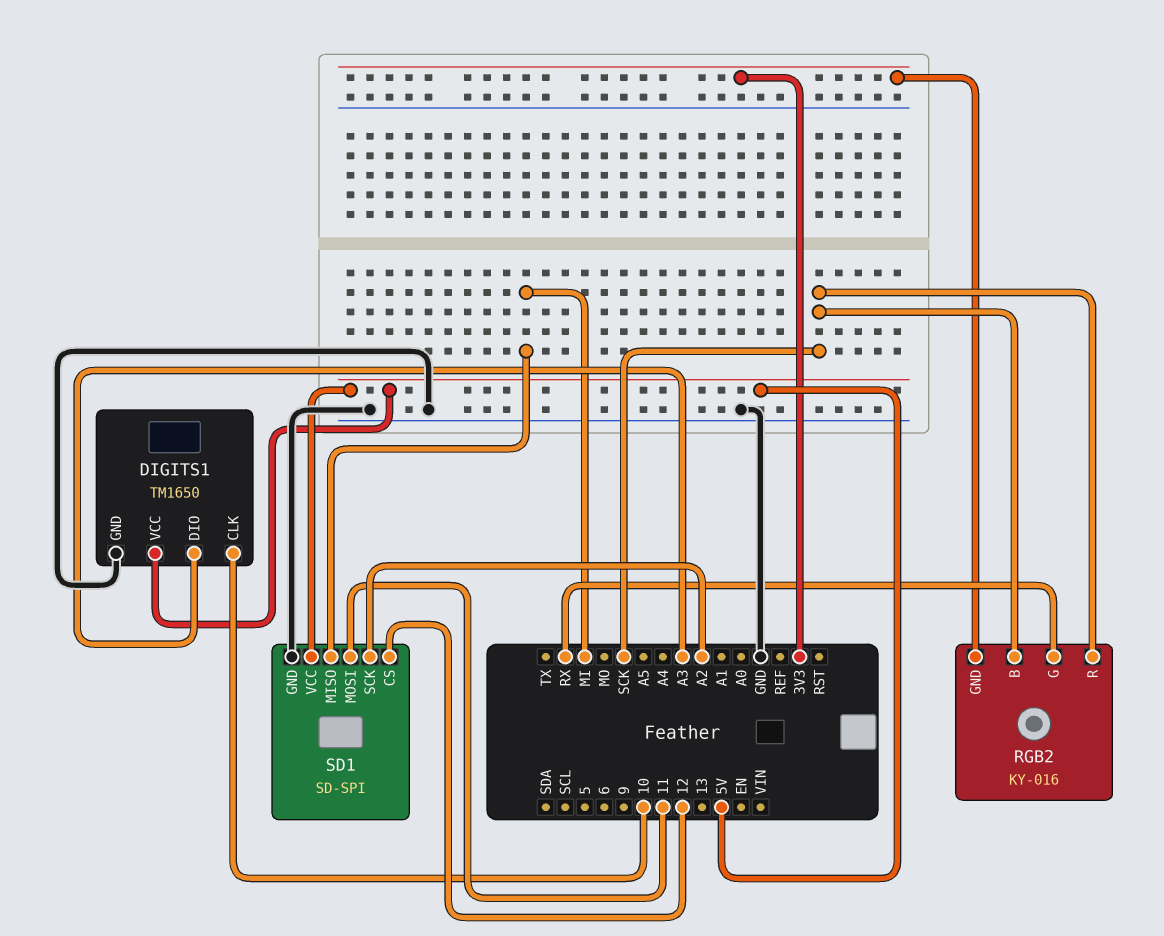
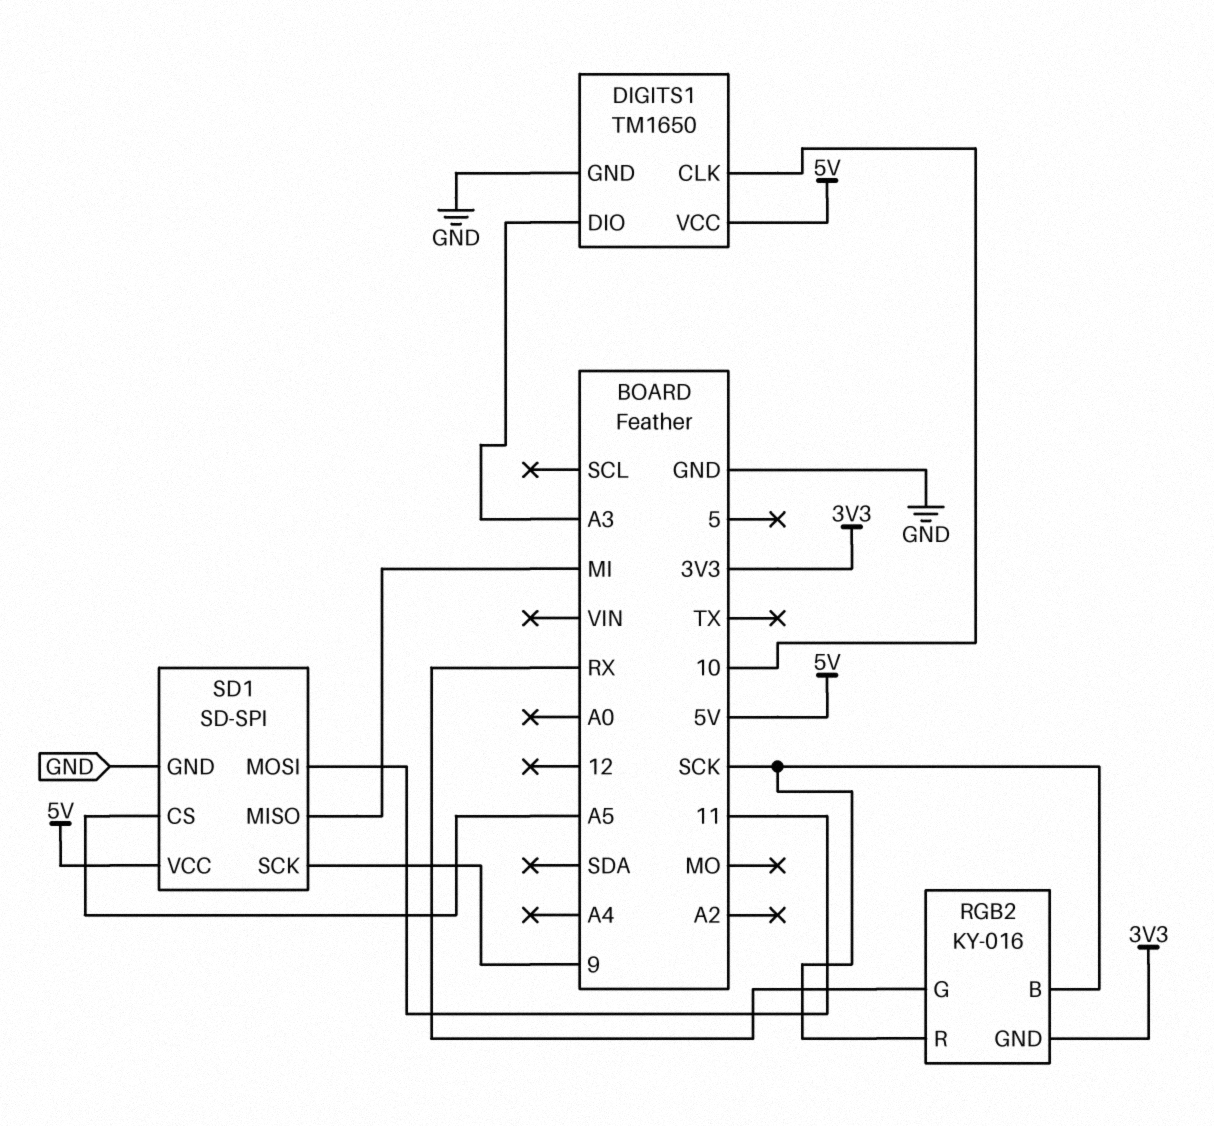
SD1 pin CS: 12 -> A5
SD1 pin SCK: A2 -> 9

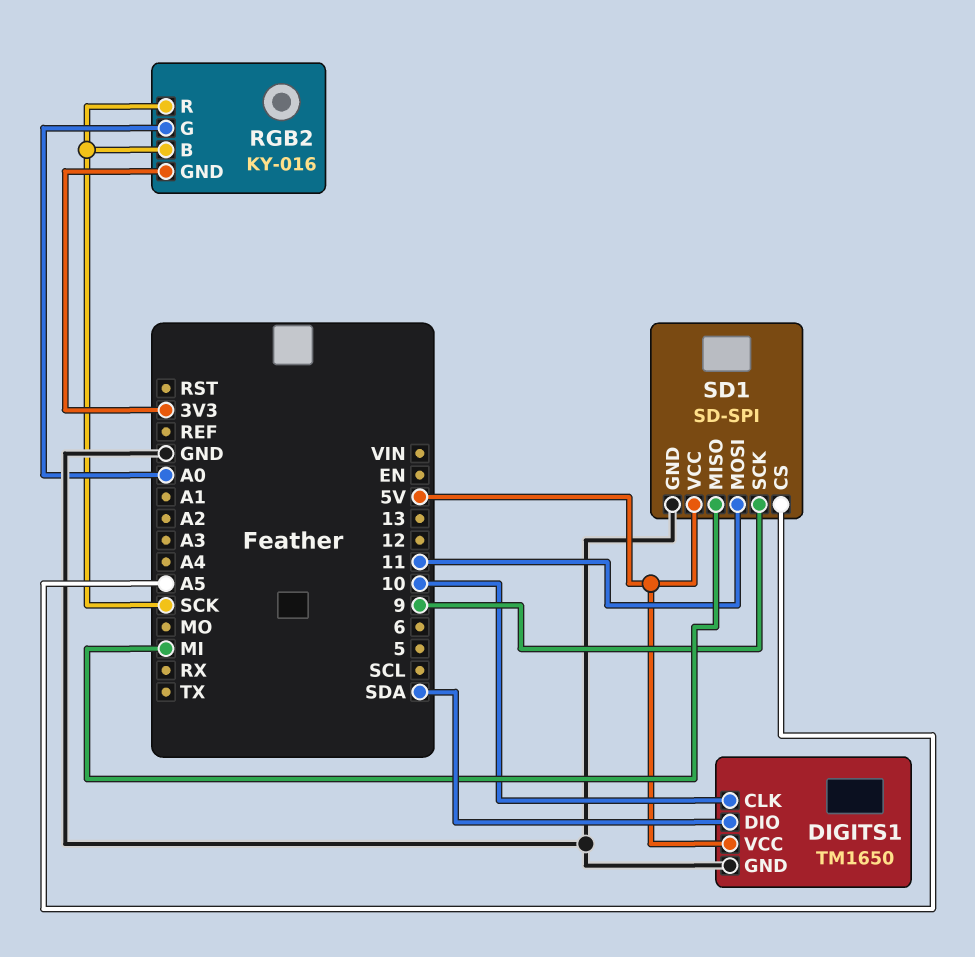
DIGITS1 pin DIO: A3 -> SDA
RGB2 pin G: RX -> A0

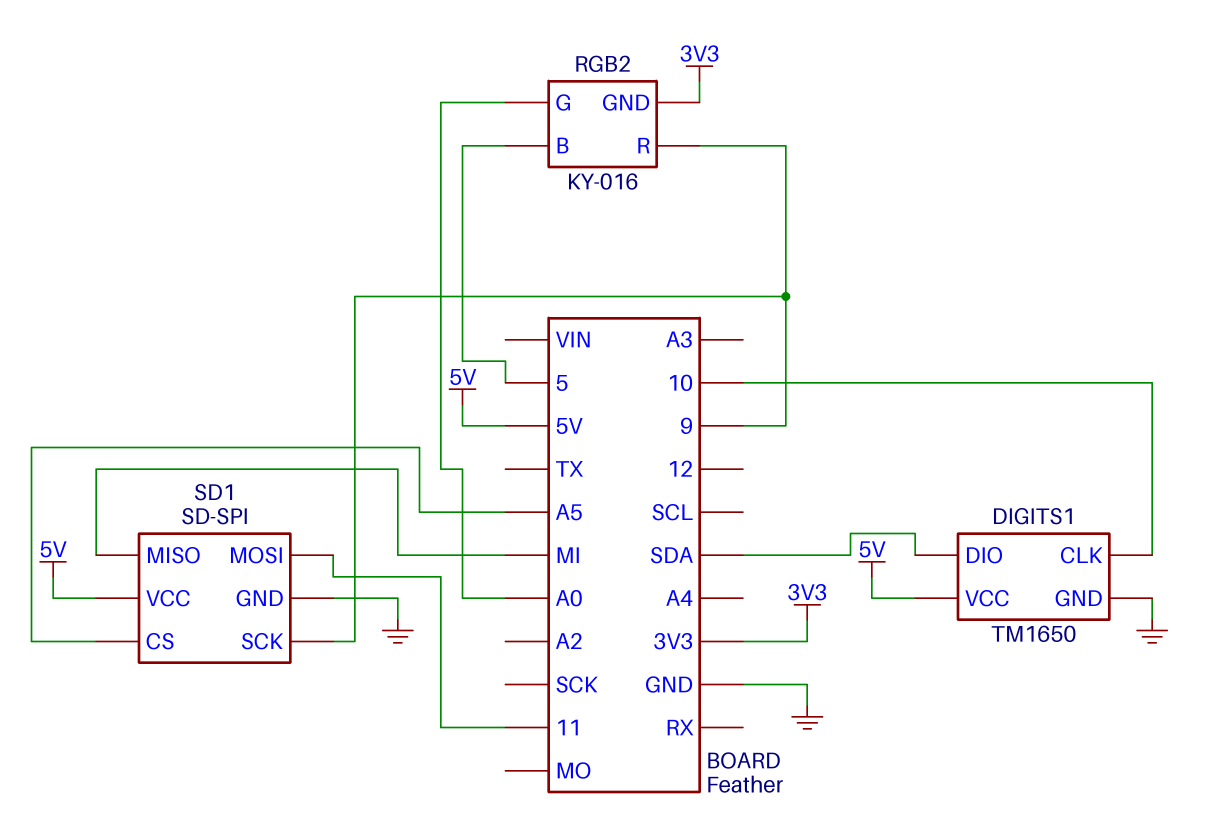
RGB2 pin B: SCK -> 5
RGB2 pin R: SCK -> 9

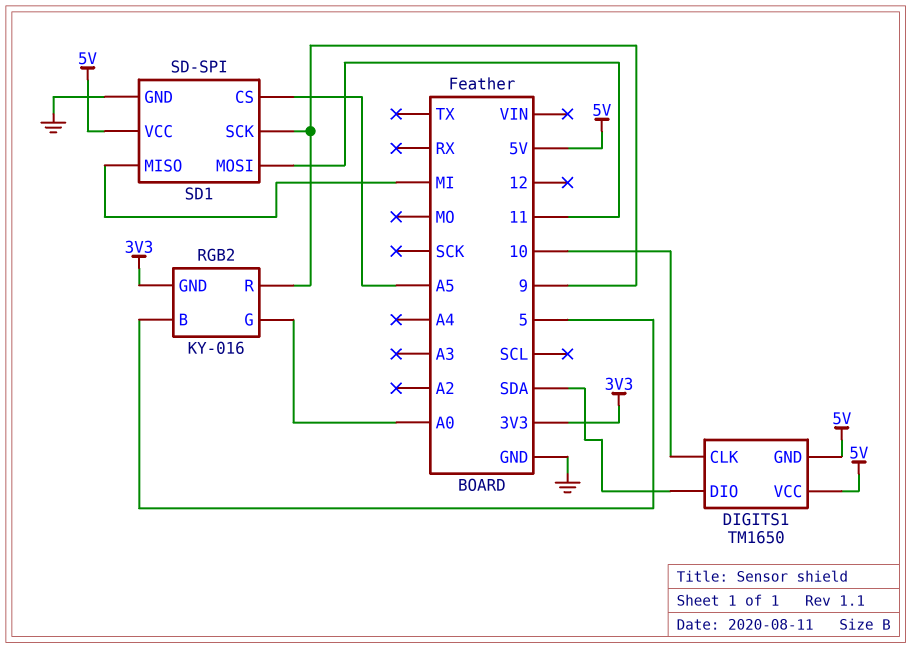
DIGITS1 pin GND: GND -> 5V

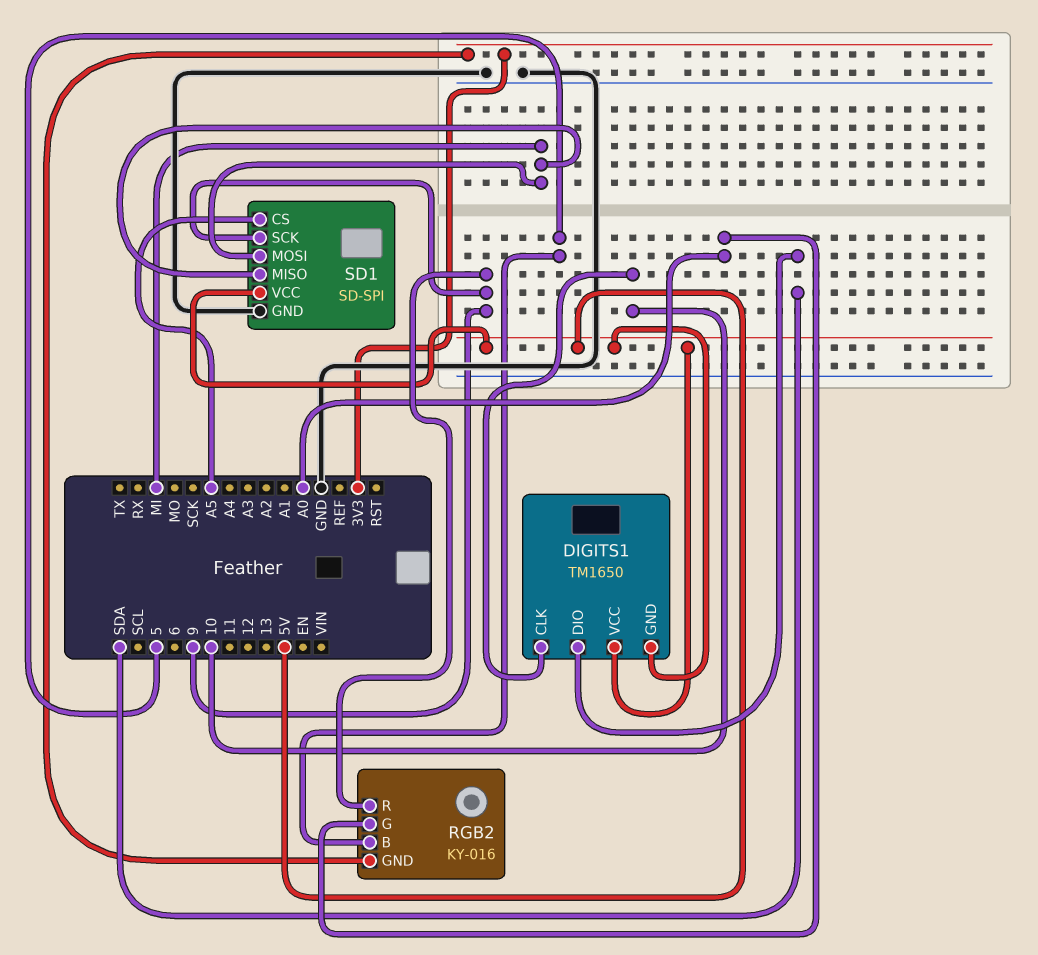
SD1 pin MOSI: 11 -> MI

